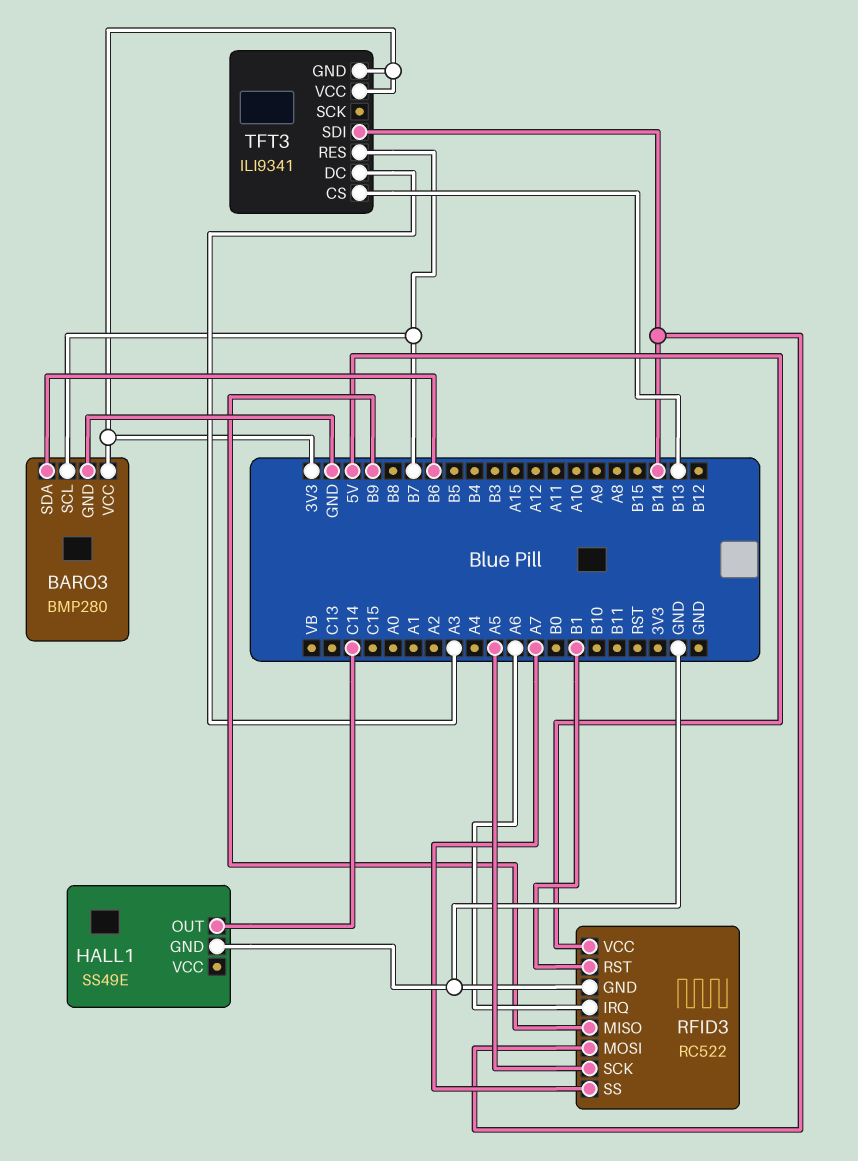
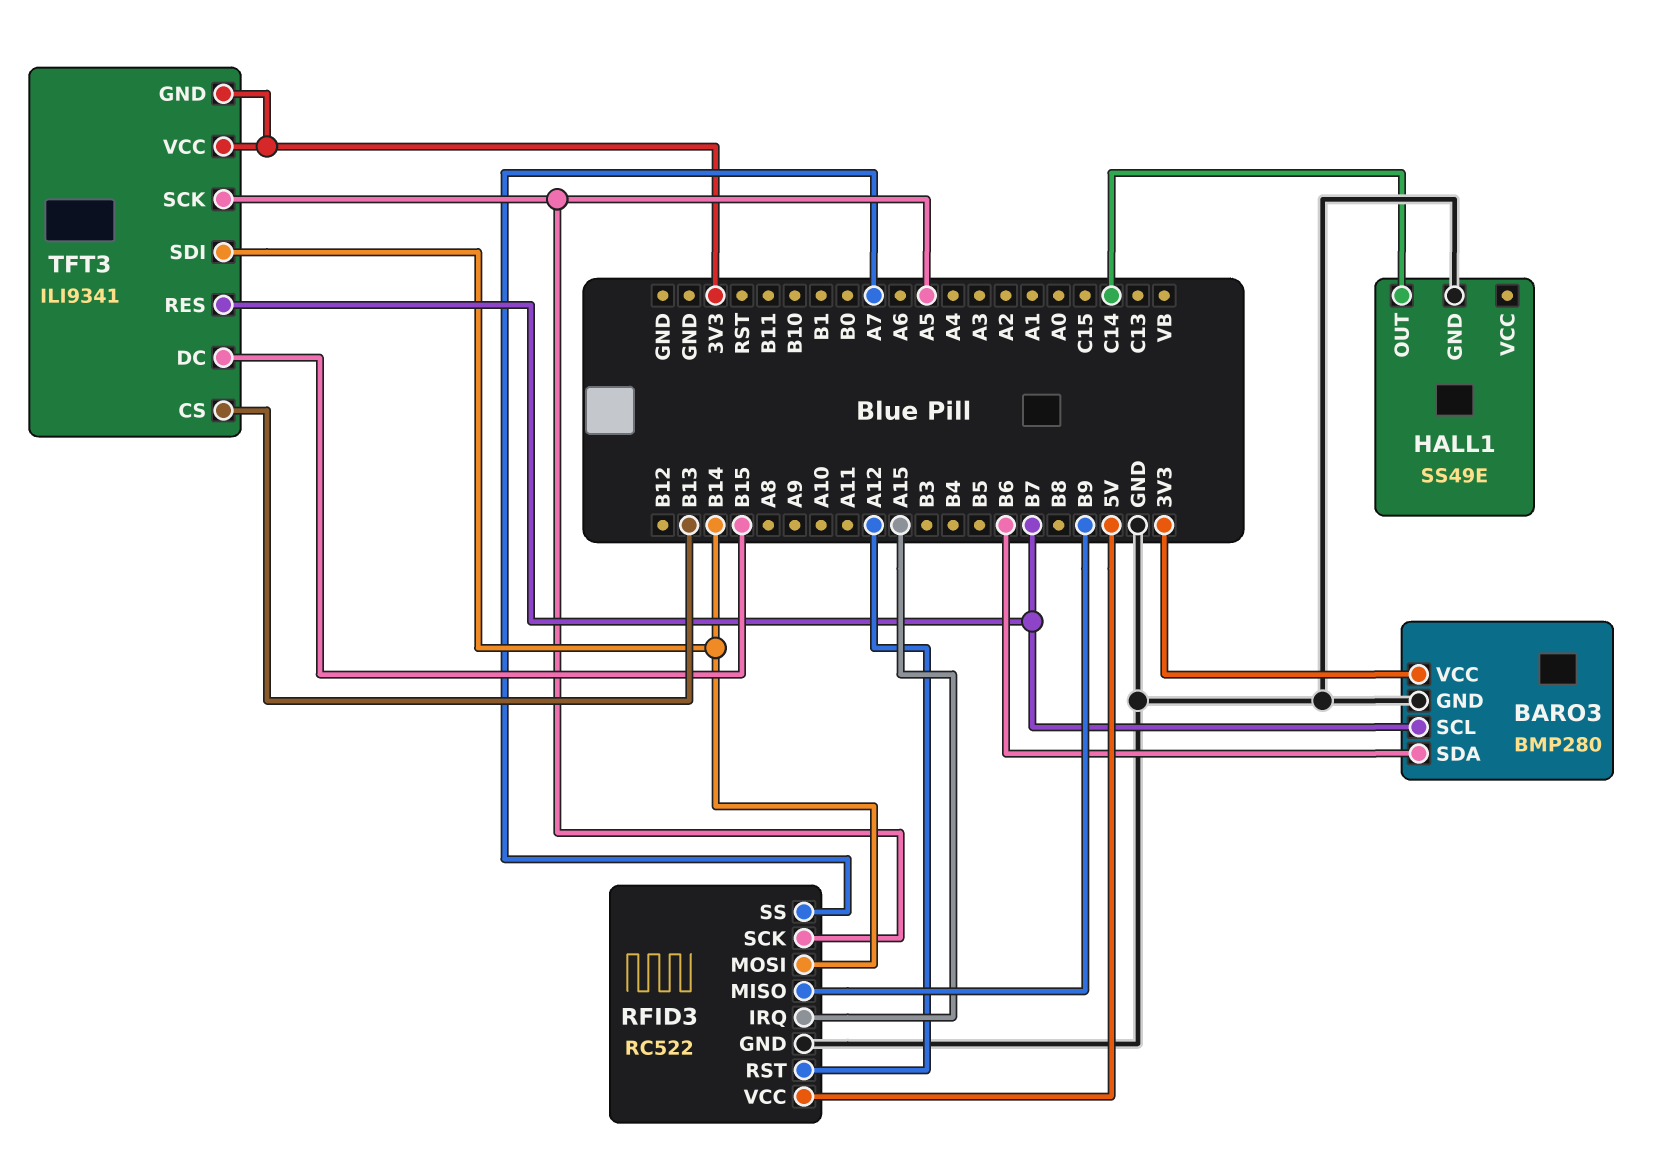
RFID3 pin IRQ: A6 -> A15
RFID3 pin RST: B1 -> A12
TFT3 pin DC: A3 -> B15
TFT3 pin SCK: none -> A5

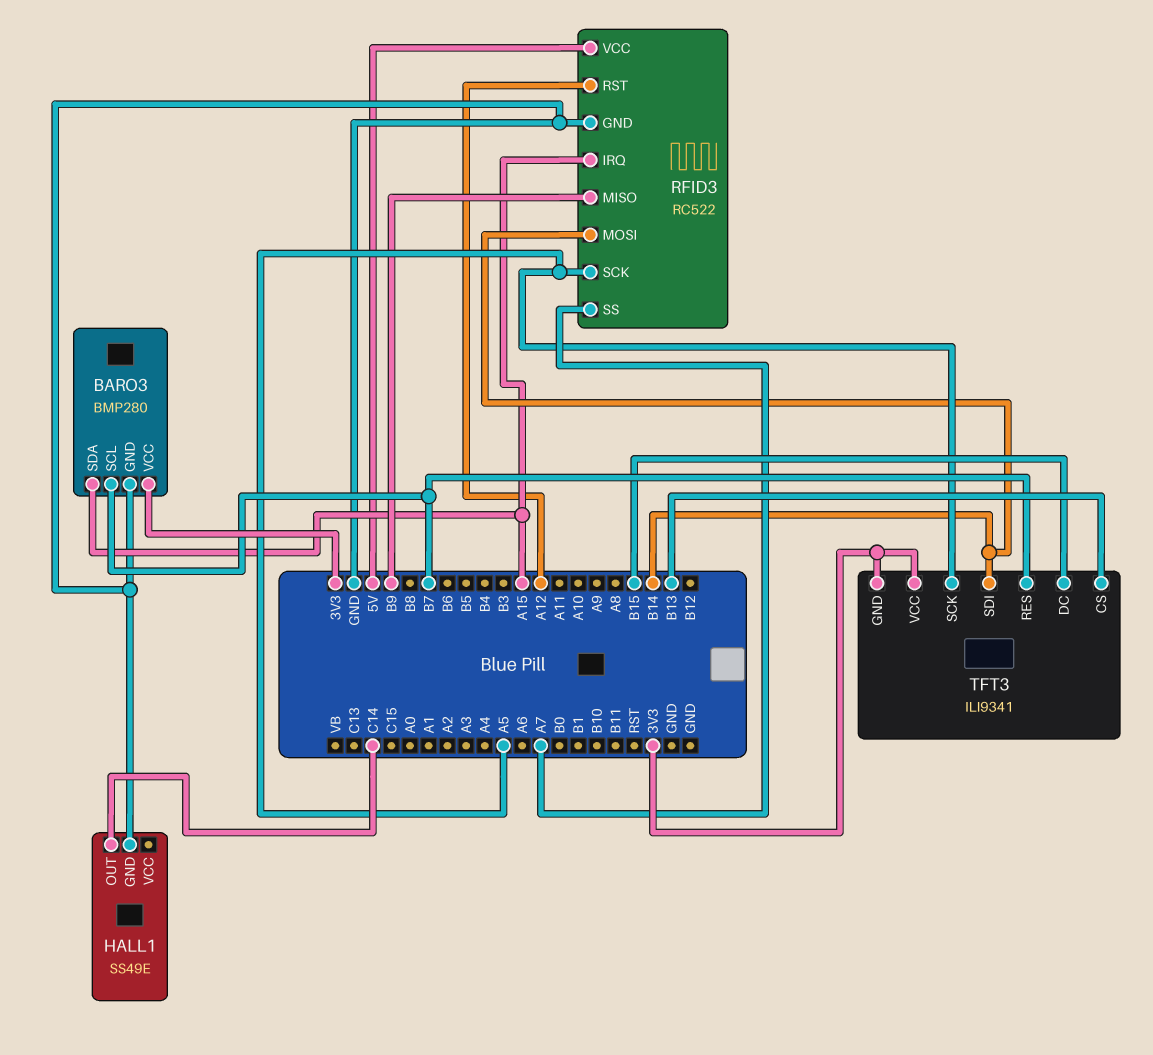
BARO3 pin SDA: B6 -> A15

